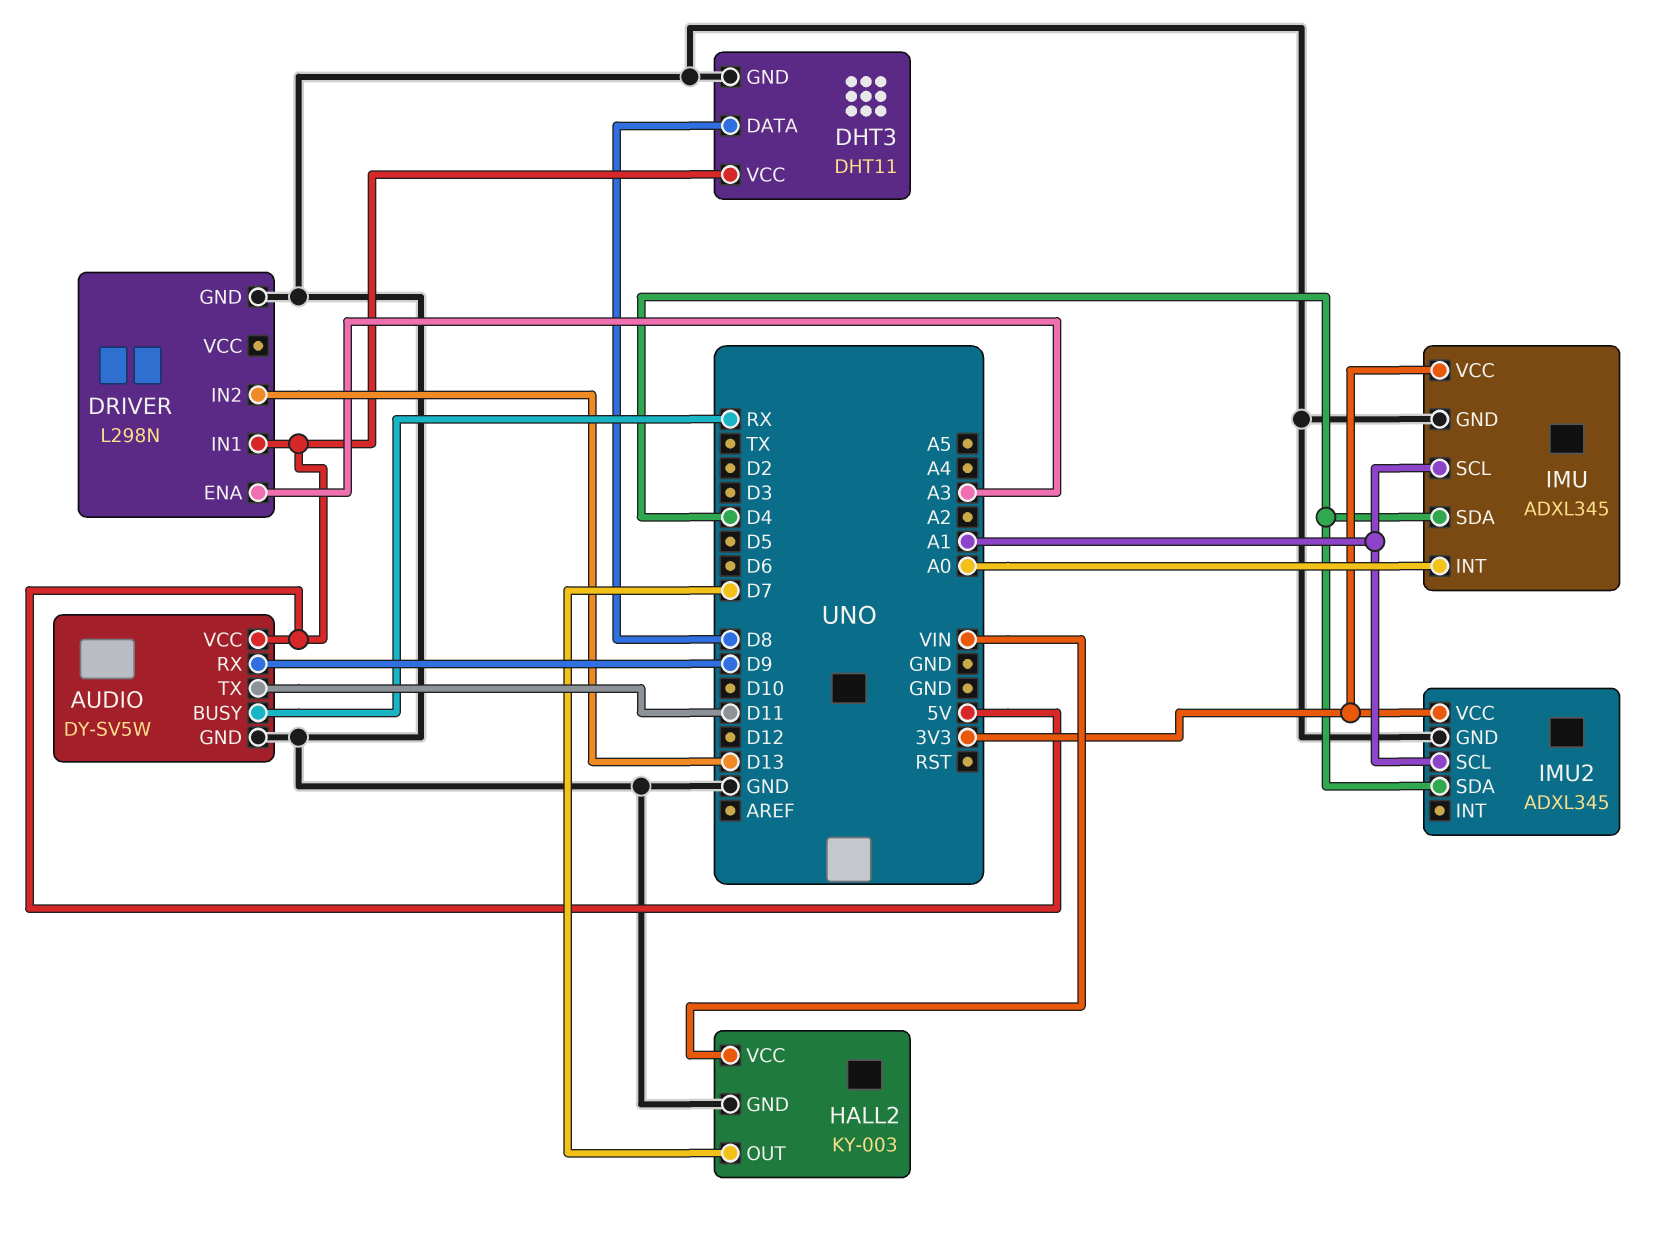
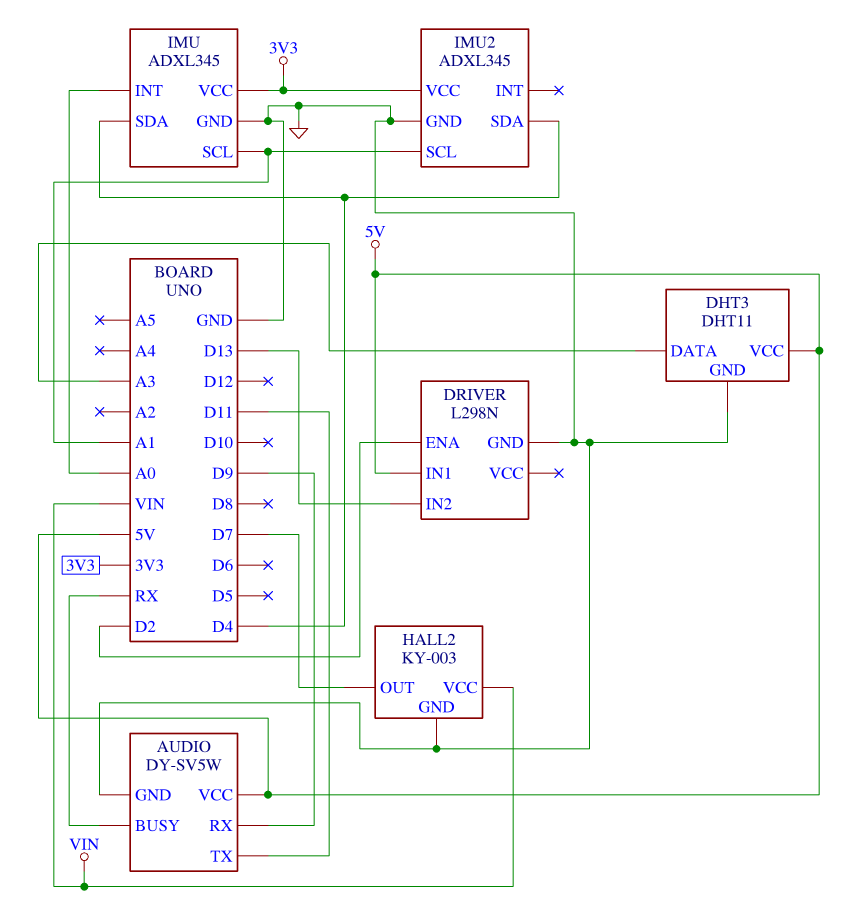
DHT3 pin DATA: D8 -> A3
DRIVER pin ENA: A3 -> D2

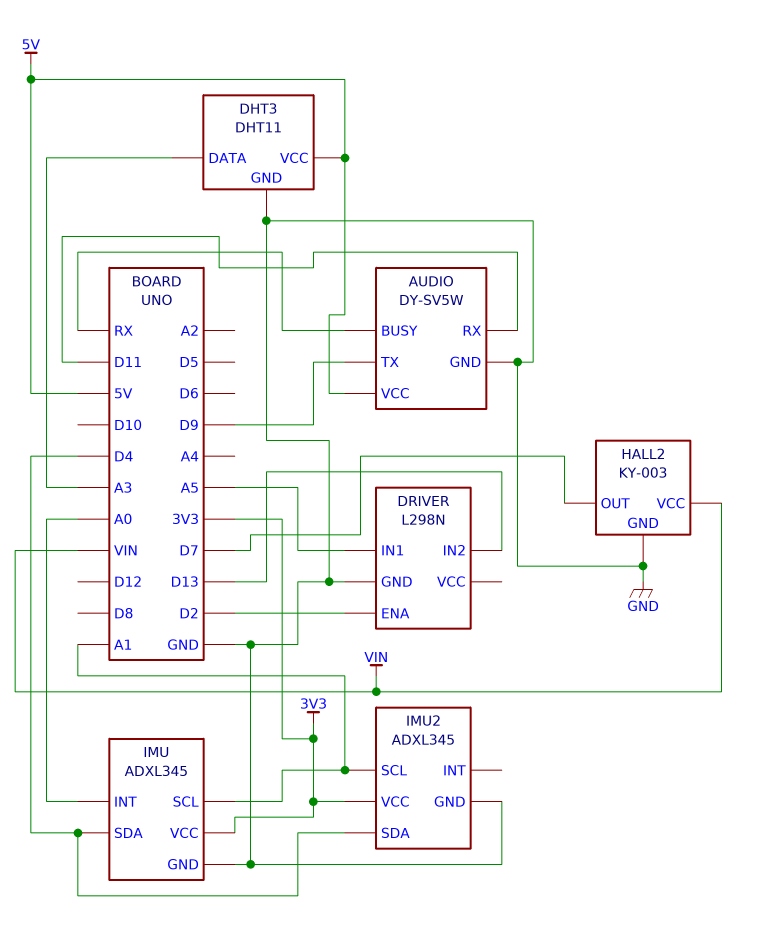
AUDIO pin RX: D9 -> D11
AUDIO pin TX: D11 -> D9
DRIVER pin IN1: 5V -> A5

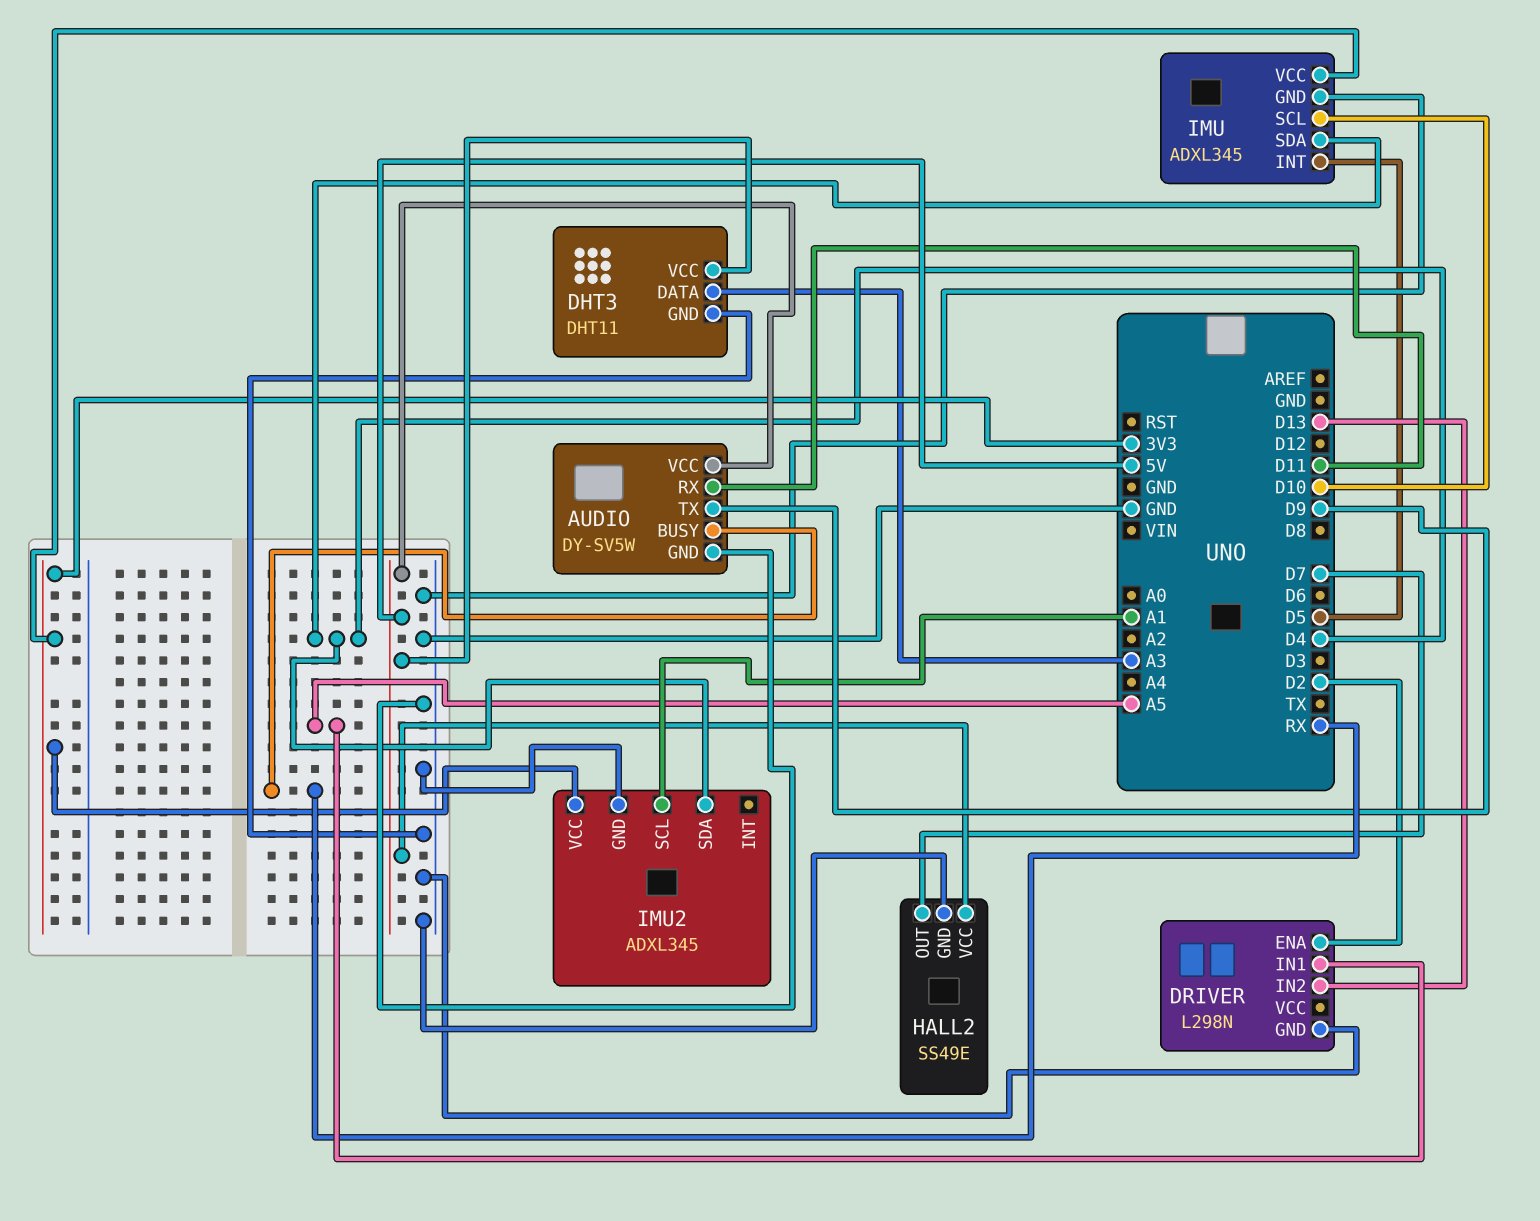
HALL2: KY-003 -> SS49E
HALL2 pin VCC: VIN -> 5V
IMU pin INT: A0 -> D5
IMU pin SCL: A1 -> D10

